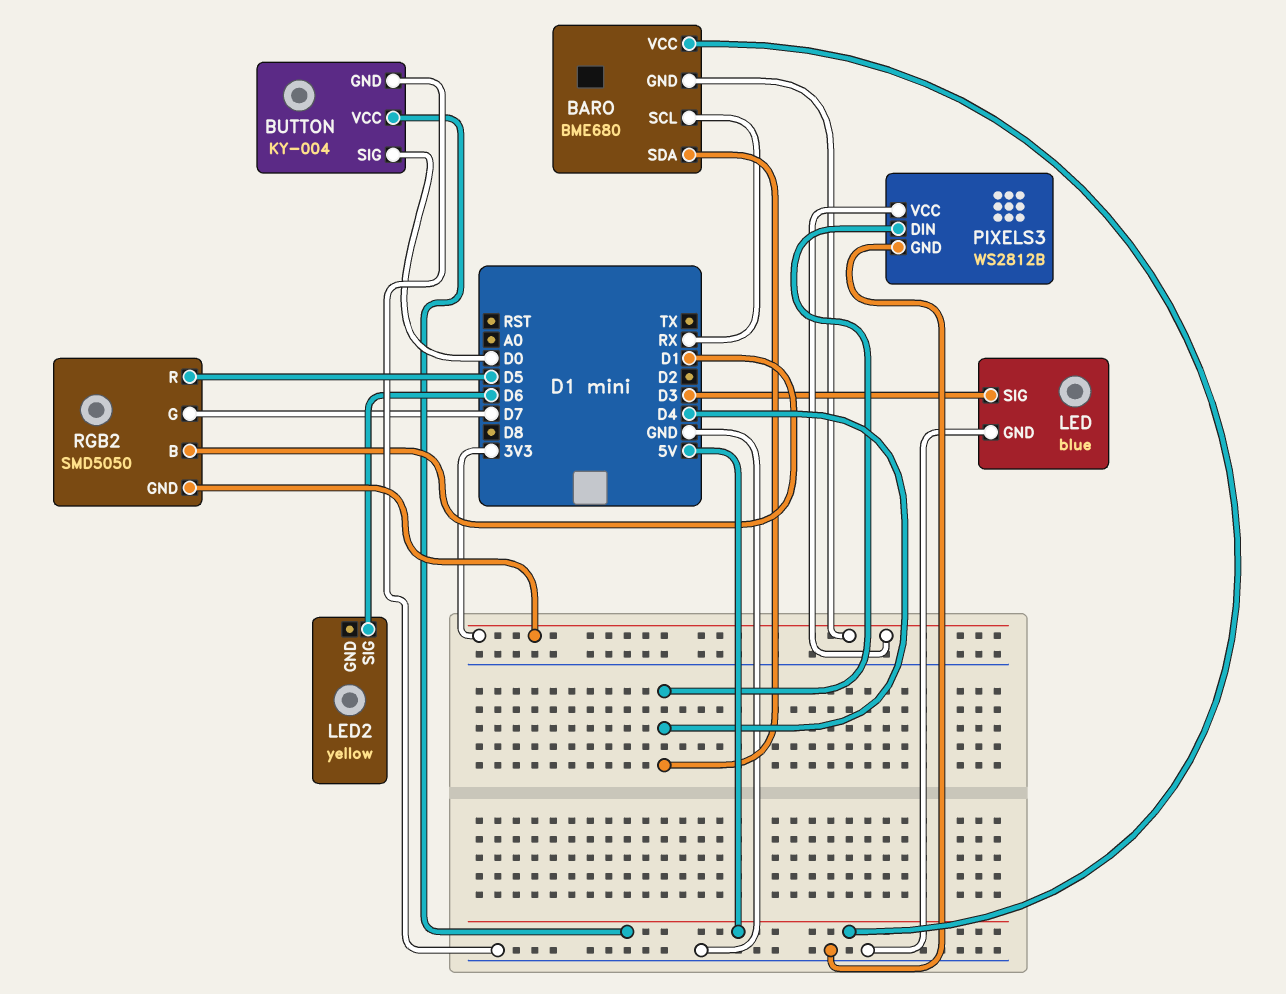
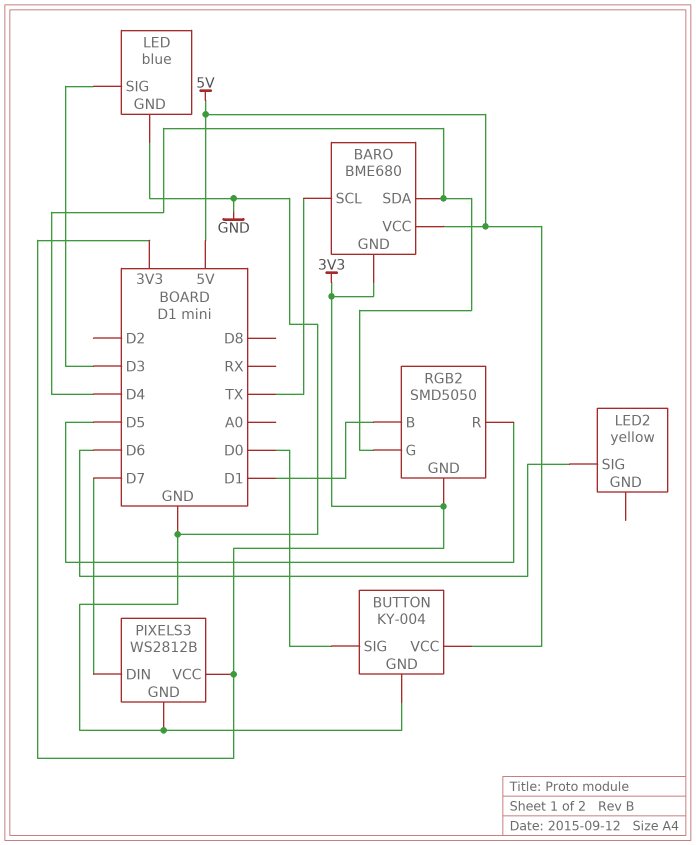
BARO pin SCL: RX -> TX
PIXELS3 pin DIN: D4 -> D7
RGB2 pin G: D7 -> D4

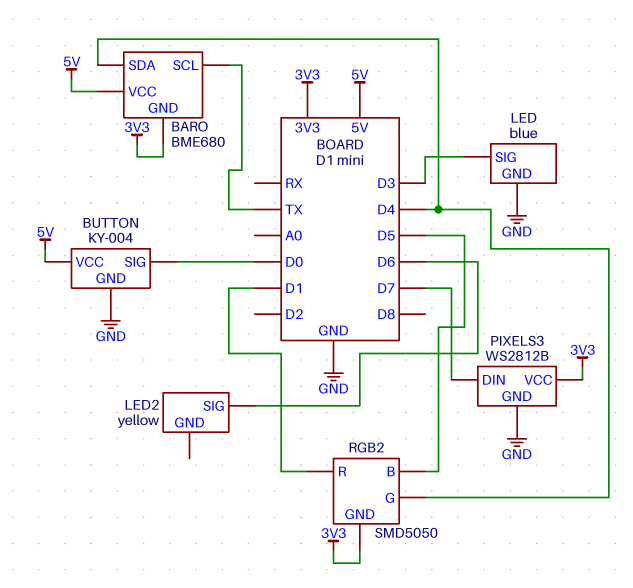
RGB2 pin B: D1 -> D5
RGB2 pin R: D5 -> D1

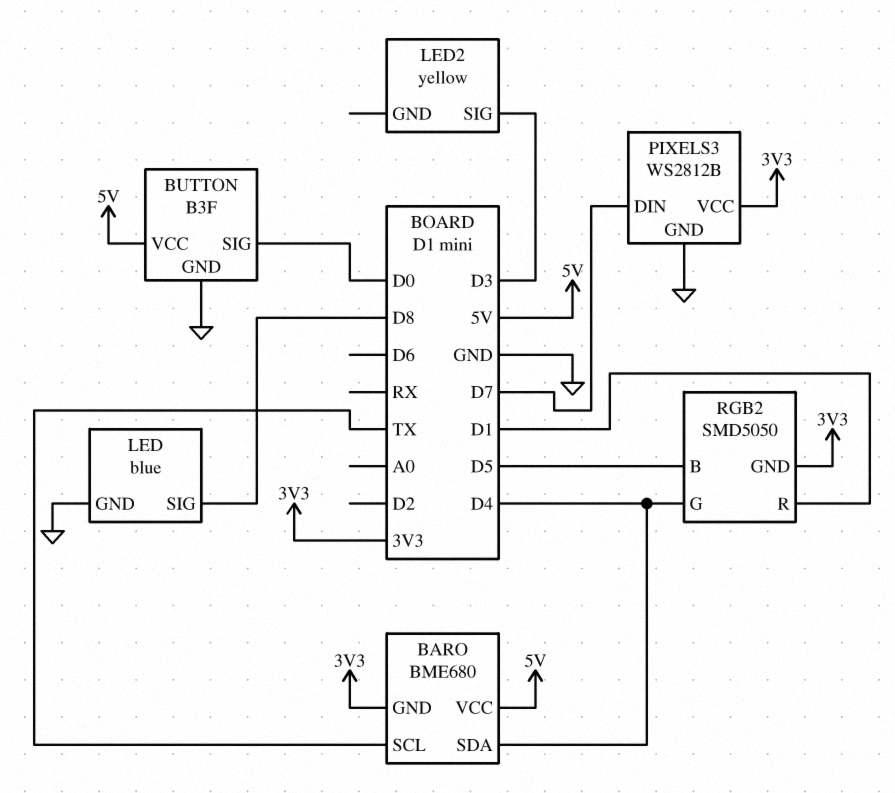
BUTTON: KY-004 -> B3F
LED pin SIG: D3 -> D8
LED2 pin SIG: D6 -> D3

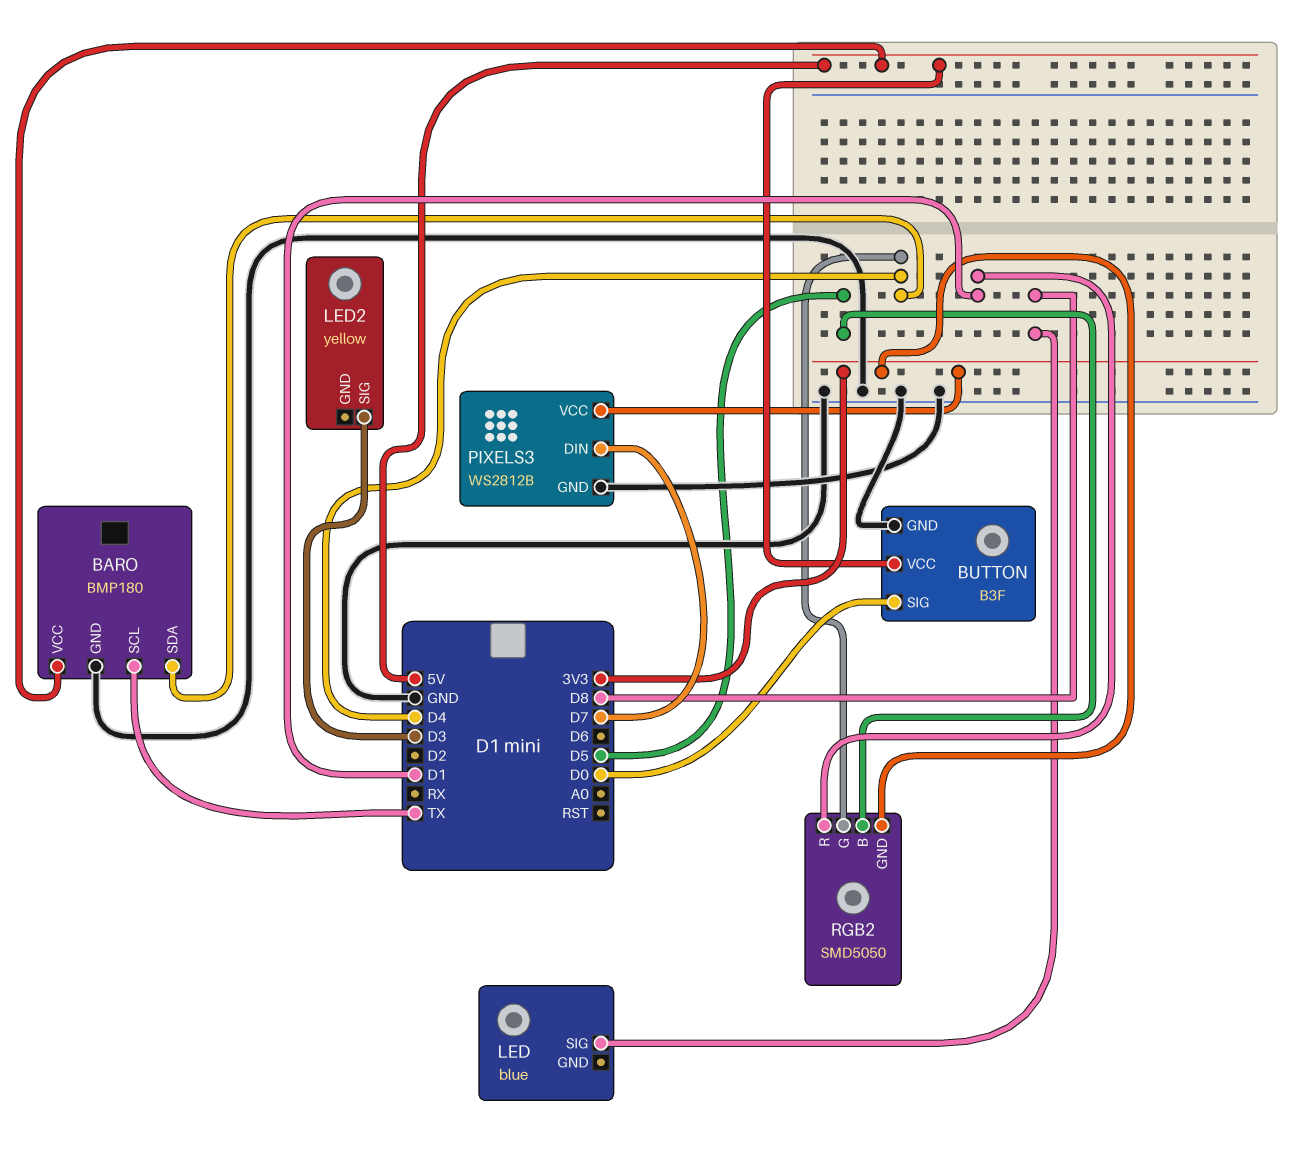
BARO: BME680 -> BMP180
BARO pin GND: 3V3 -> GND
LED pin GND: GND -> none

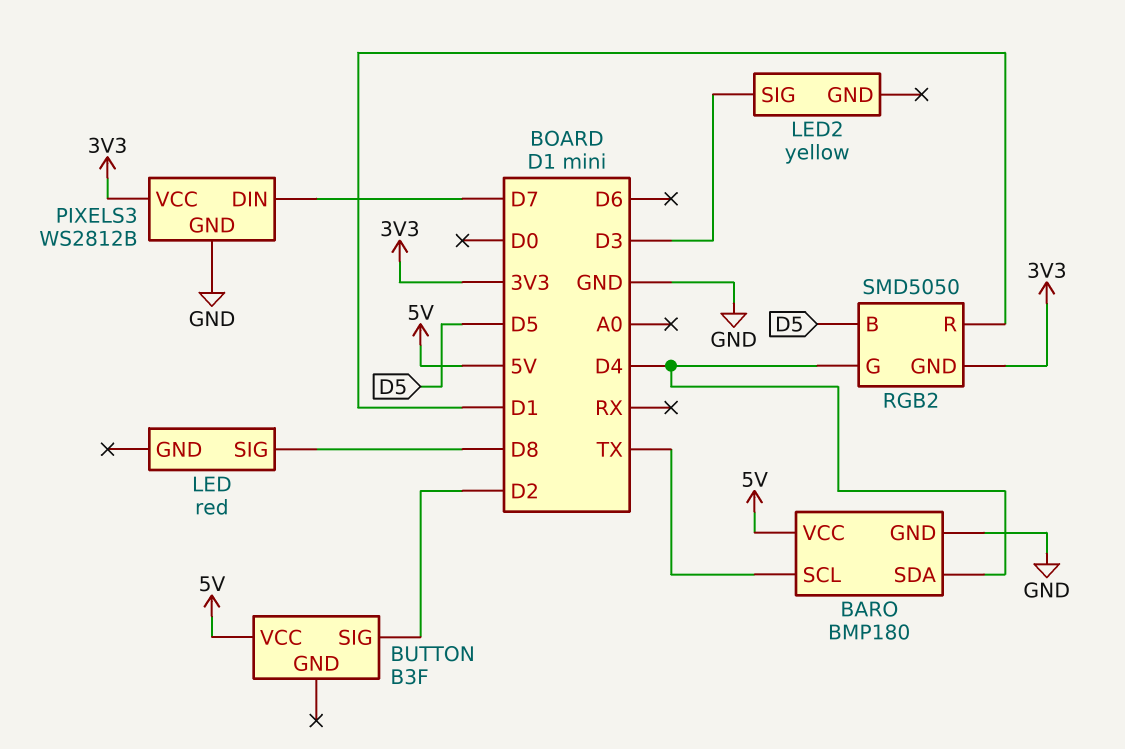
BUTTON pin GND: GND -> none
BUTTON pin SIG: D0 -> D2
LED: blue -> red

